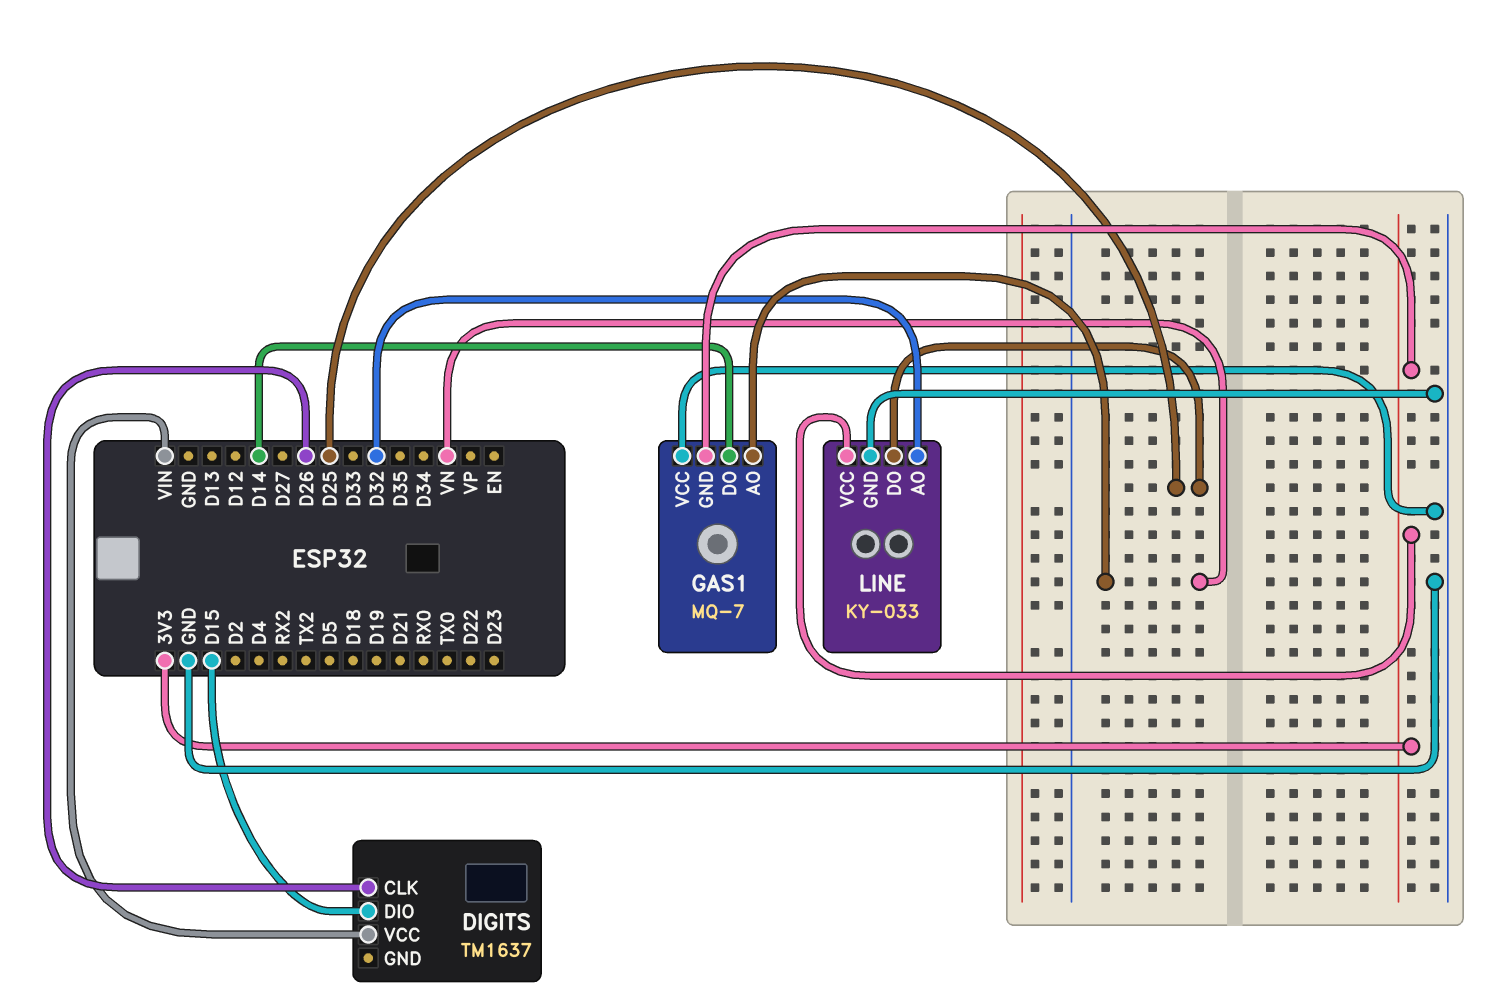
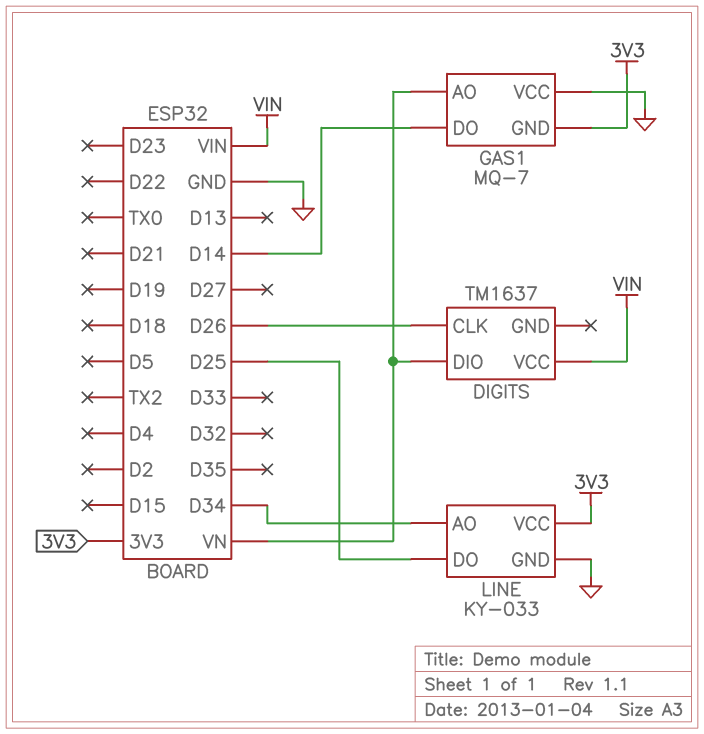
DIGITS pin DIO: D15 -> VN
LINE pin AO: D32 -> D34

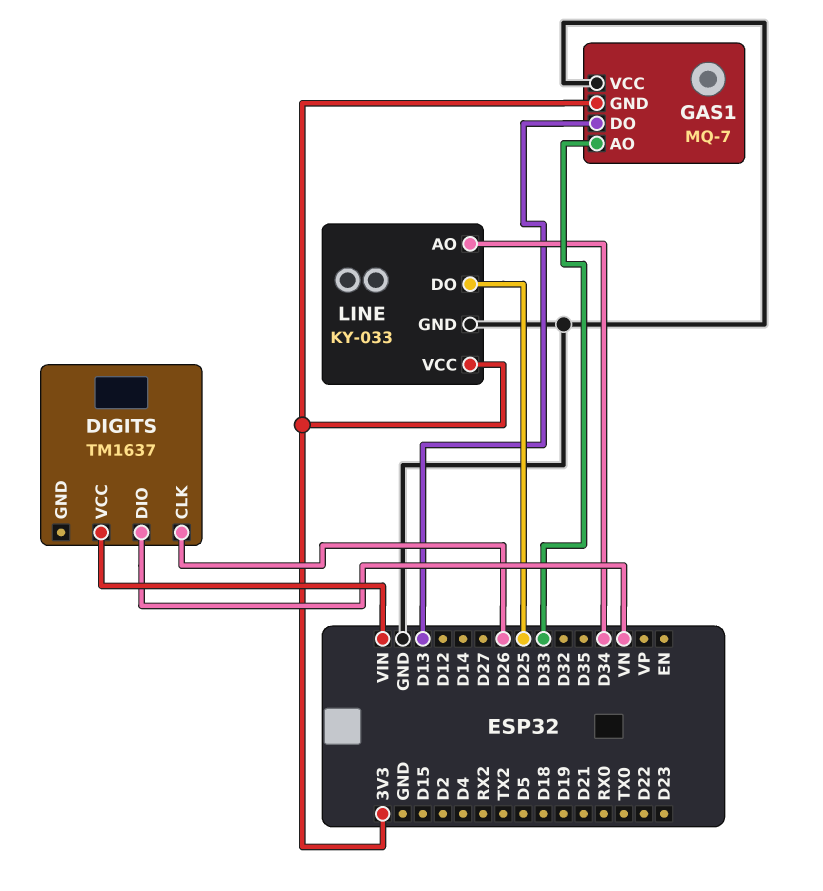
GAS1 pin AO: VN -> D33
GAS1 pin DO: D14 -> D13

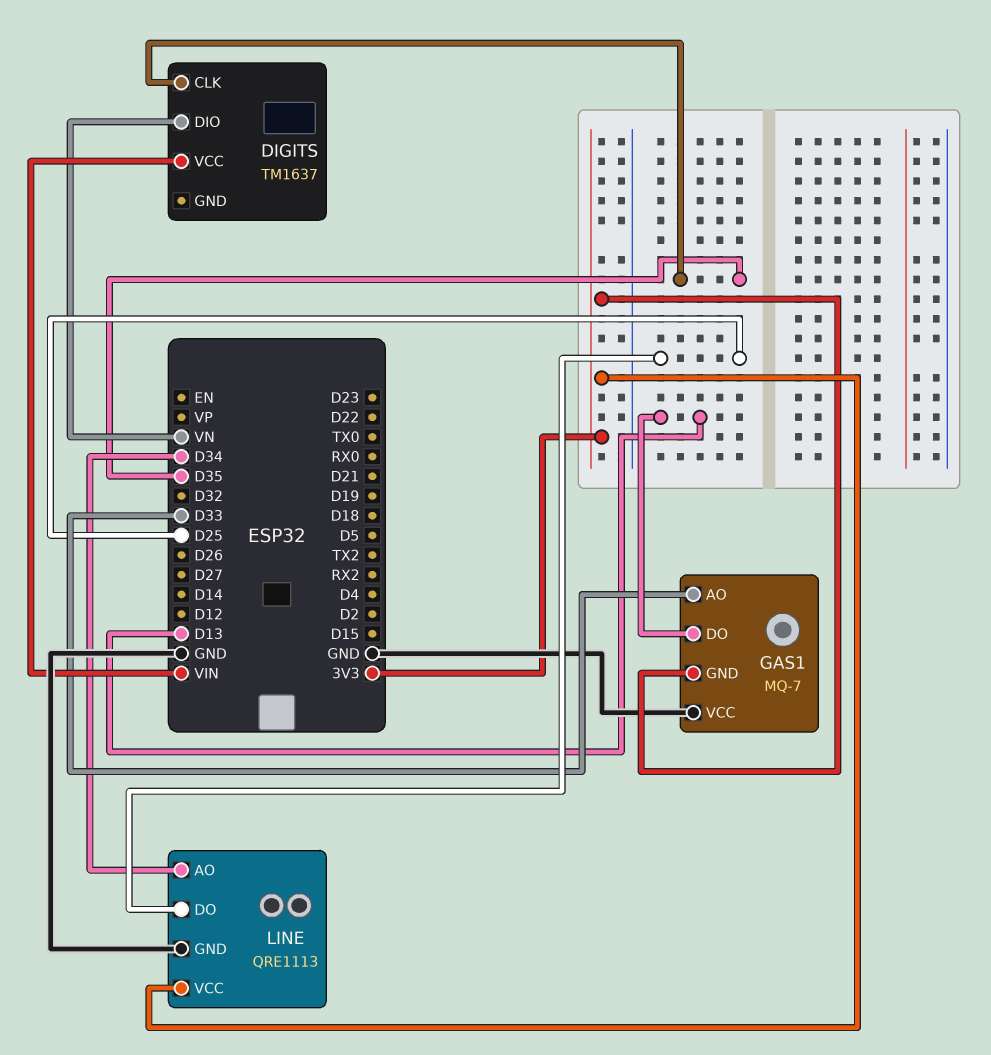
DIGITS pin CLK: D26 -> D35
LINE: KY-033 -> QRE1113

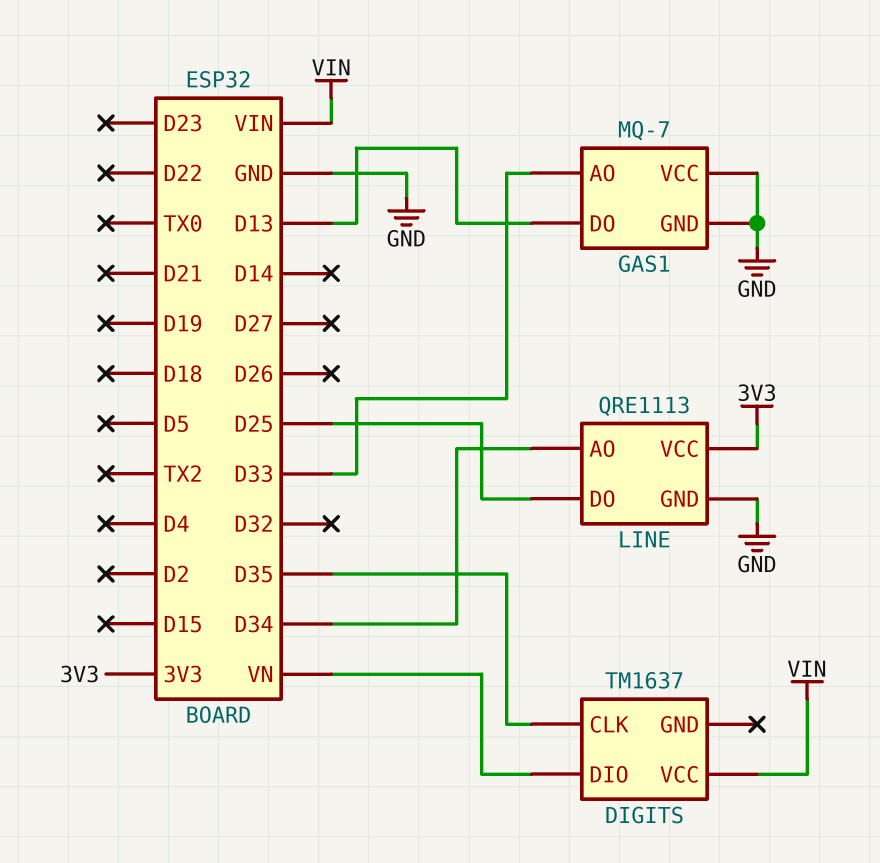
GAS1 pin GND: 3V3 -> GND

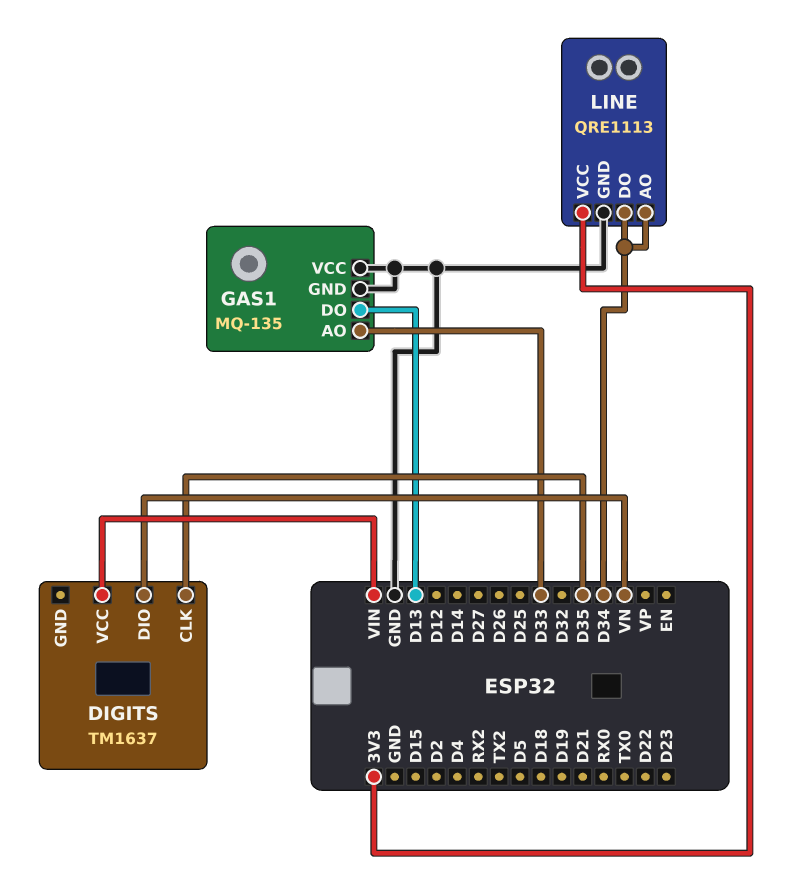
GAS1: MQ-7 -> MQ-135
LINE pin DO: D25 -> D34

